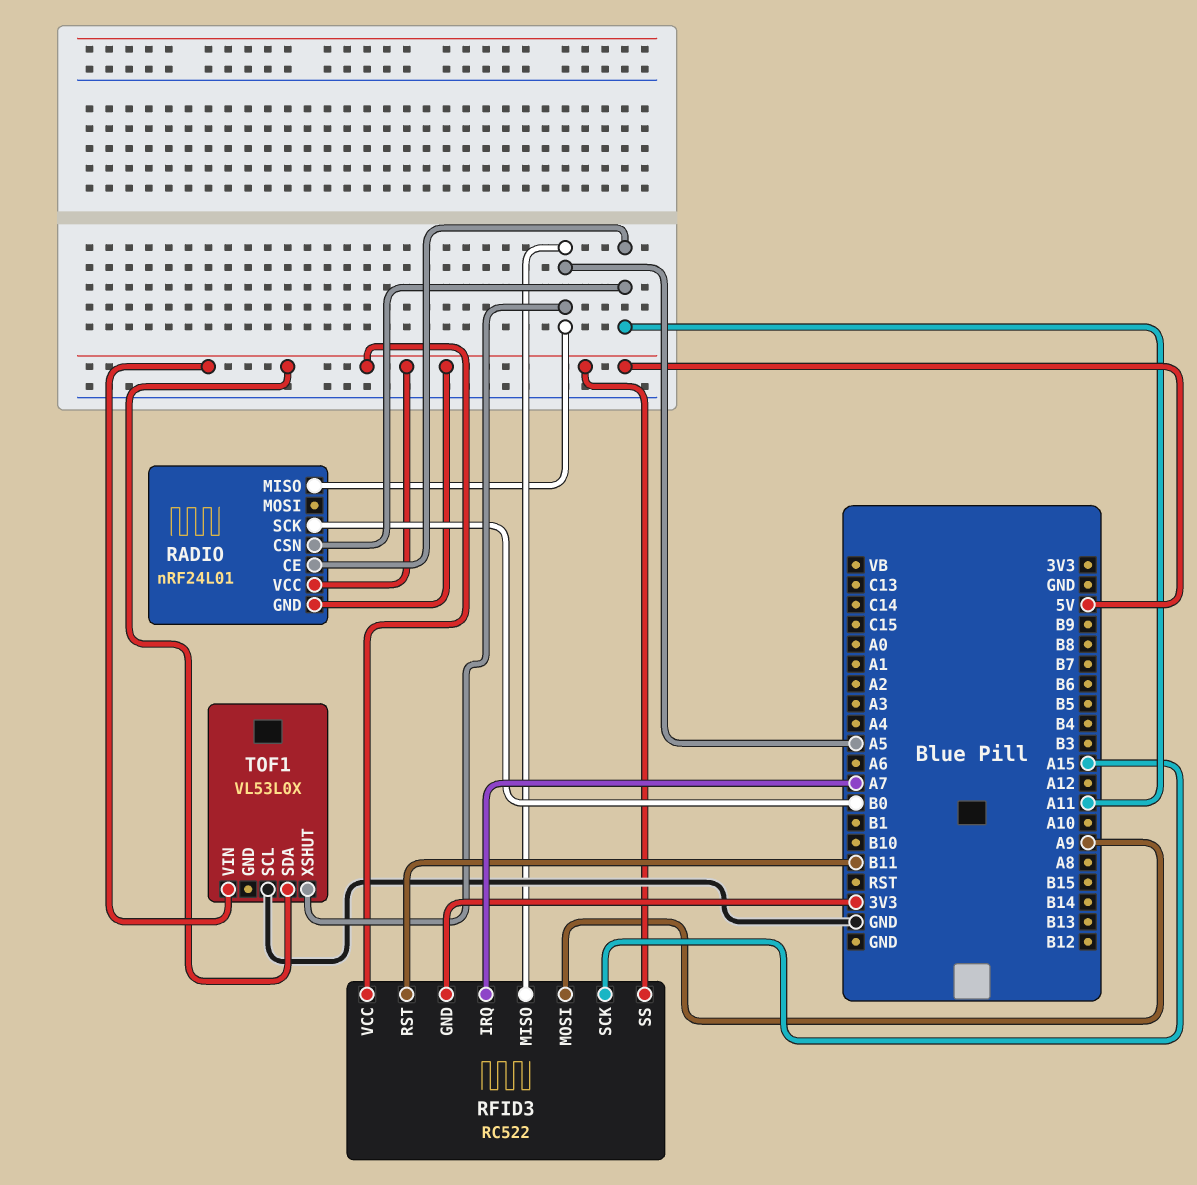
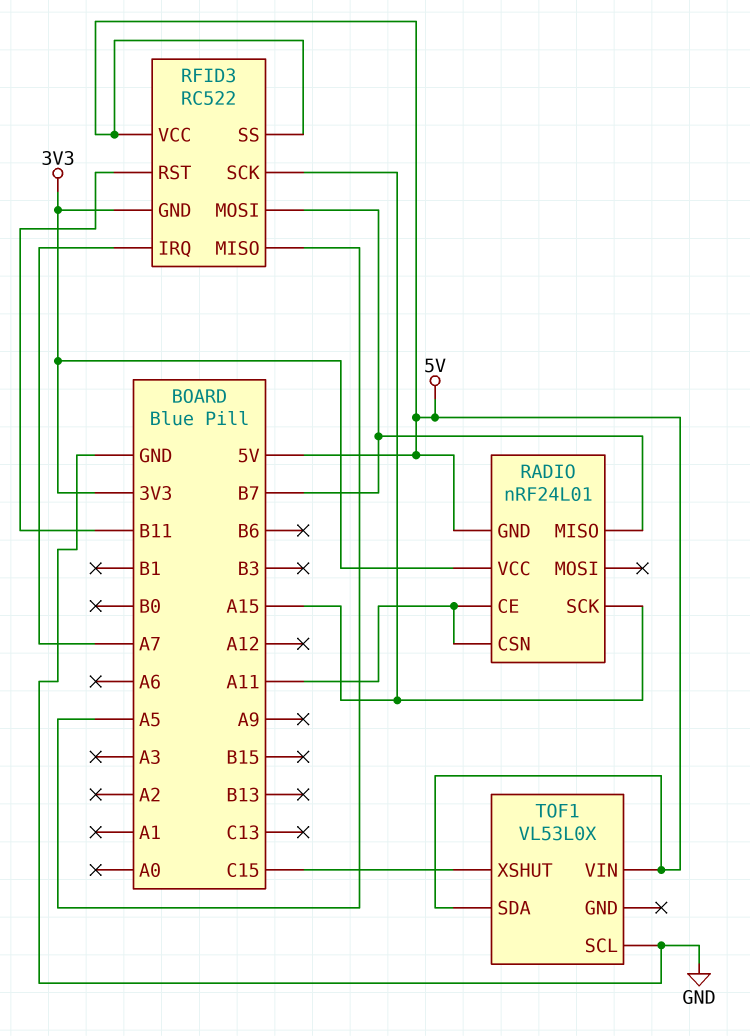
RADIO pin MISO: A5 -> B7
RADIO pin SCK: B0 -> A15
RADIO pin VCC: 5V -> 3V3
RFID3 pin MOSI: A9 -> B7
TOF1 pin XSHUT: A5 -> C15

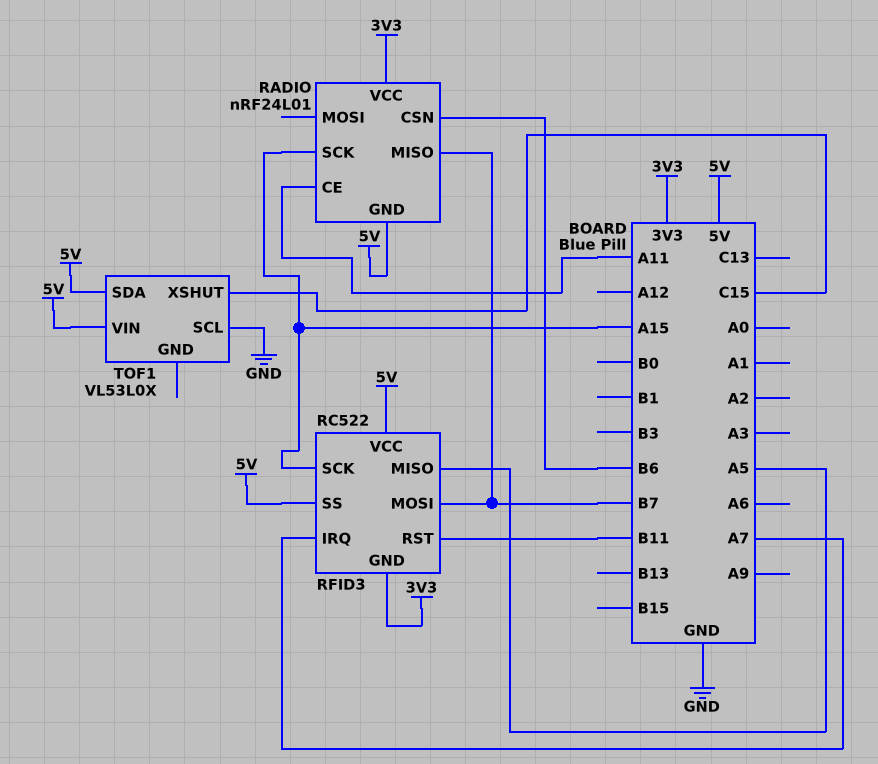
RADIO pin CSN: A11 -> B6

